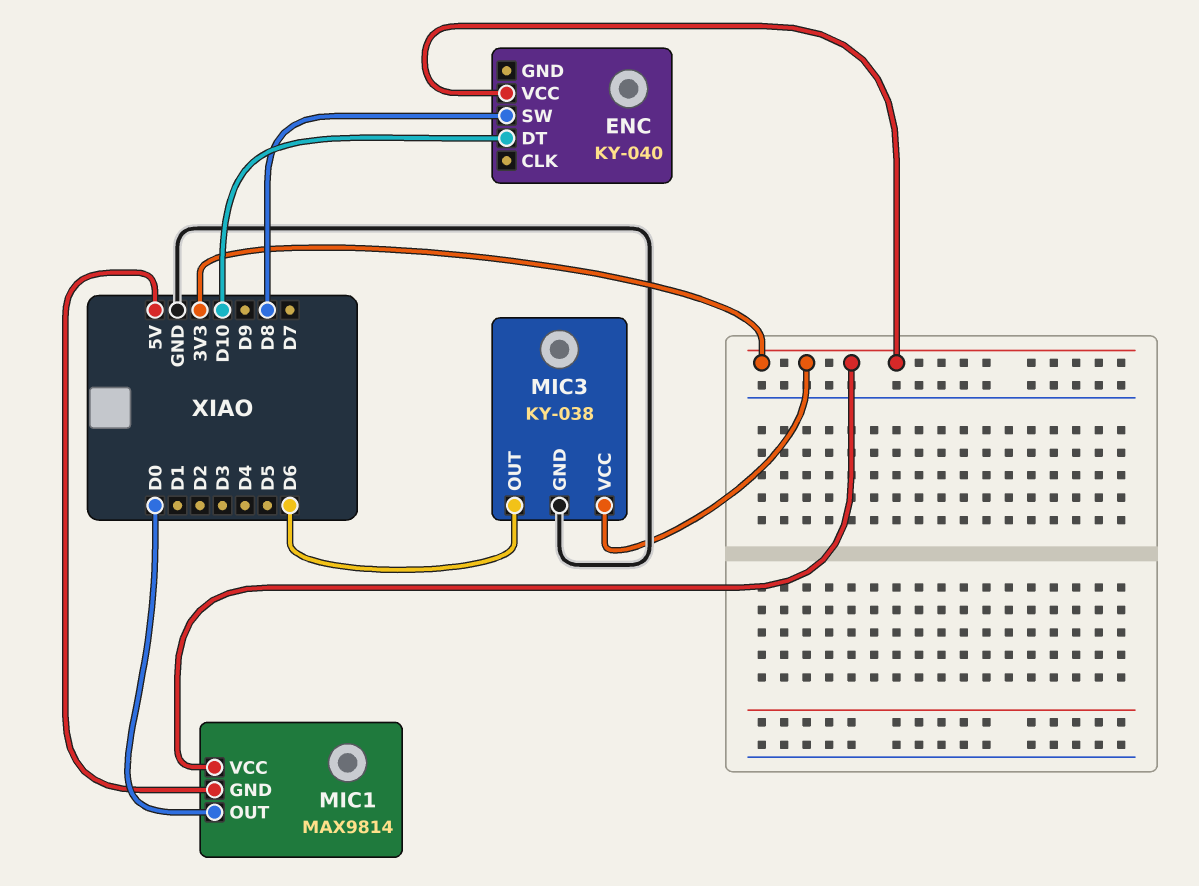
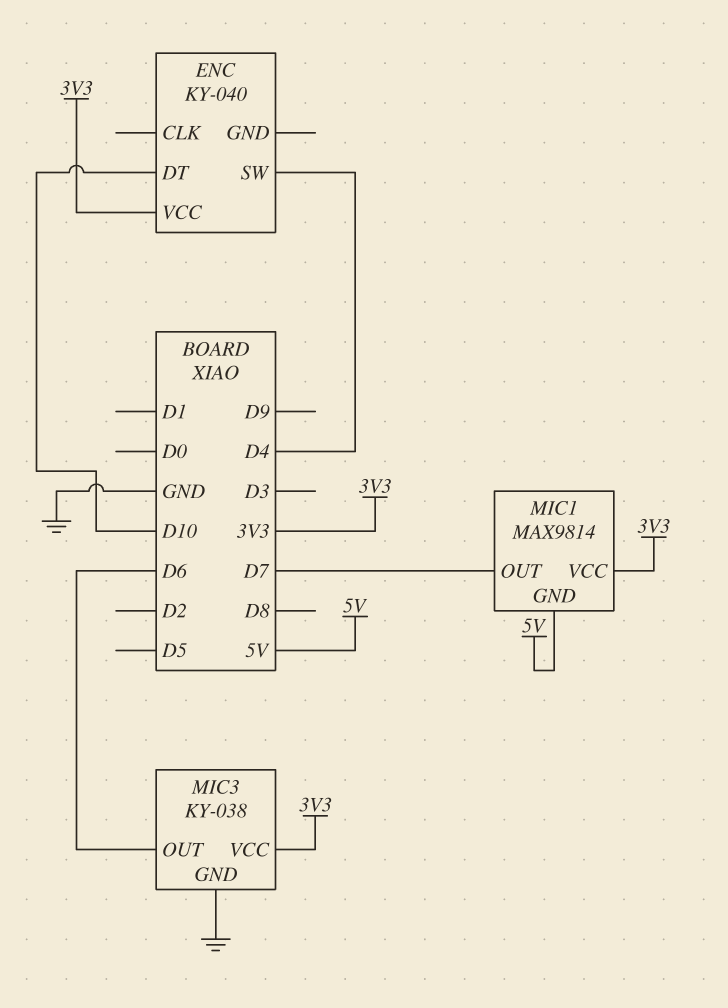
ENC pin SW: D8 -> D4
MIC1 pin OUT: D0 -> D7

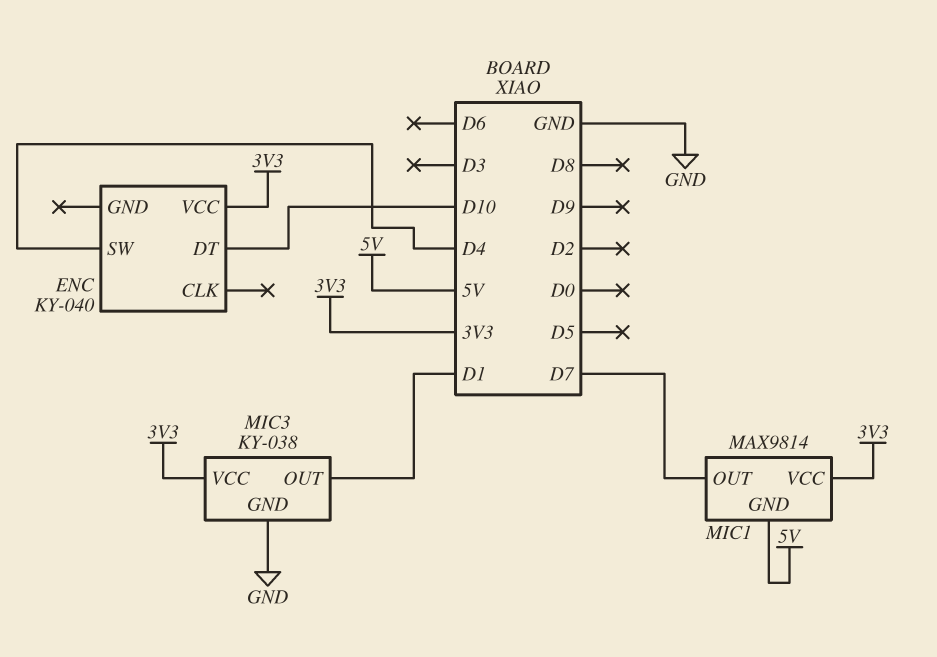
MIC3 pin OUT: D6 -> D1

